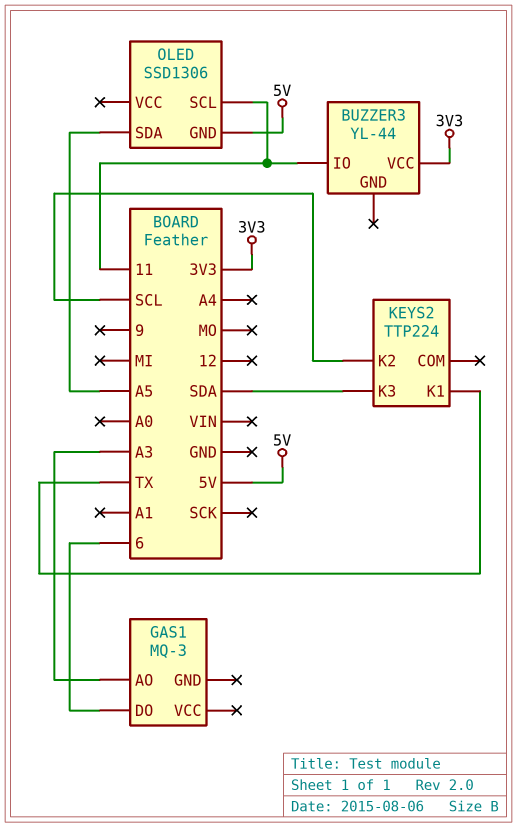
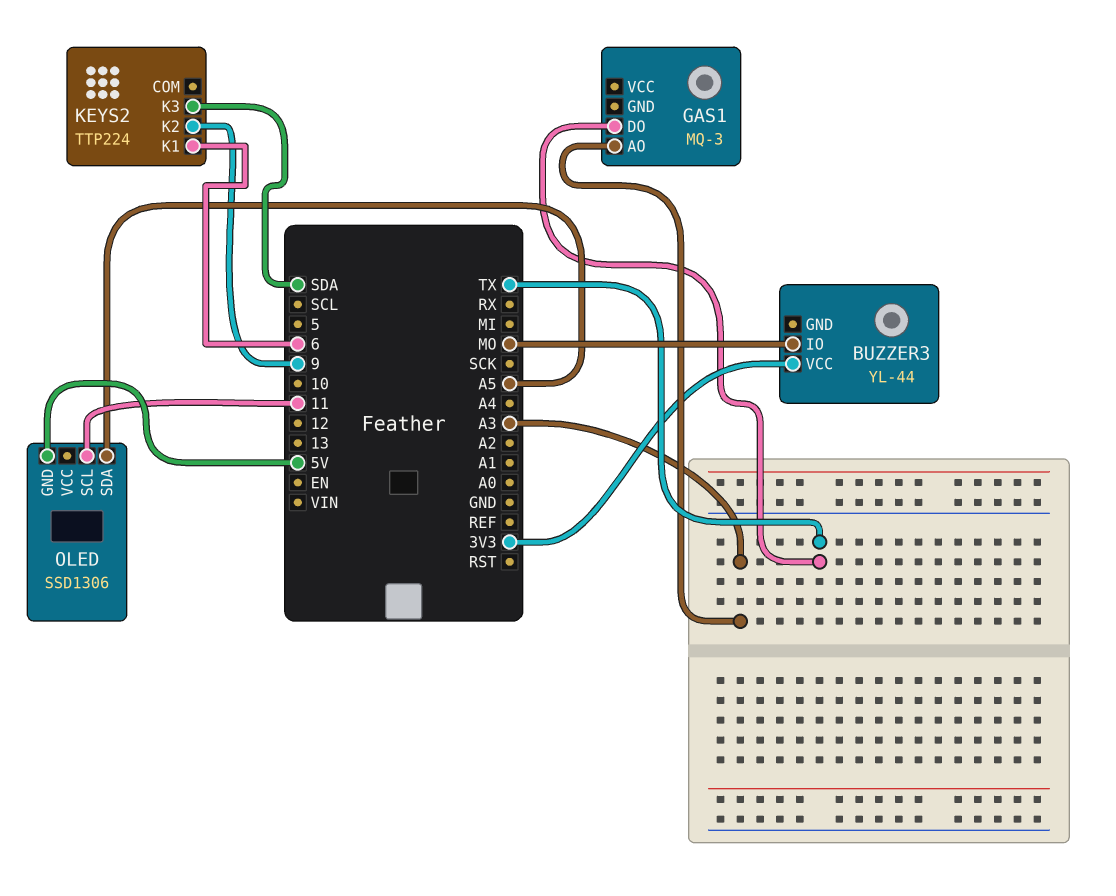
BUZZER3 pin IO: 11 -> MO
GAS1 pin DO: 6 -> TX
KEYS2 pin K1: TX -> 6
KEYS2 pin K2: SCL -> 9

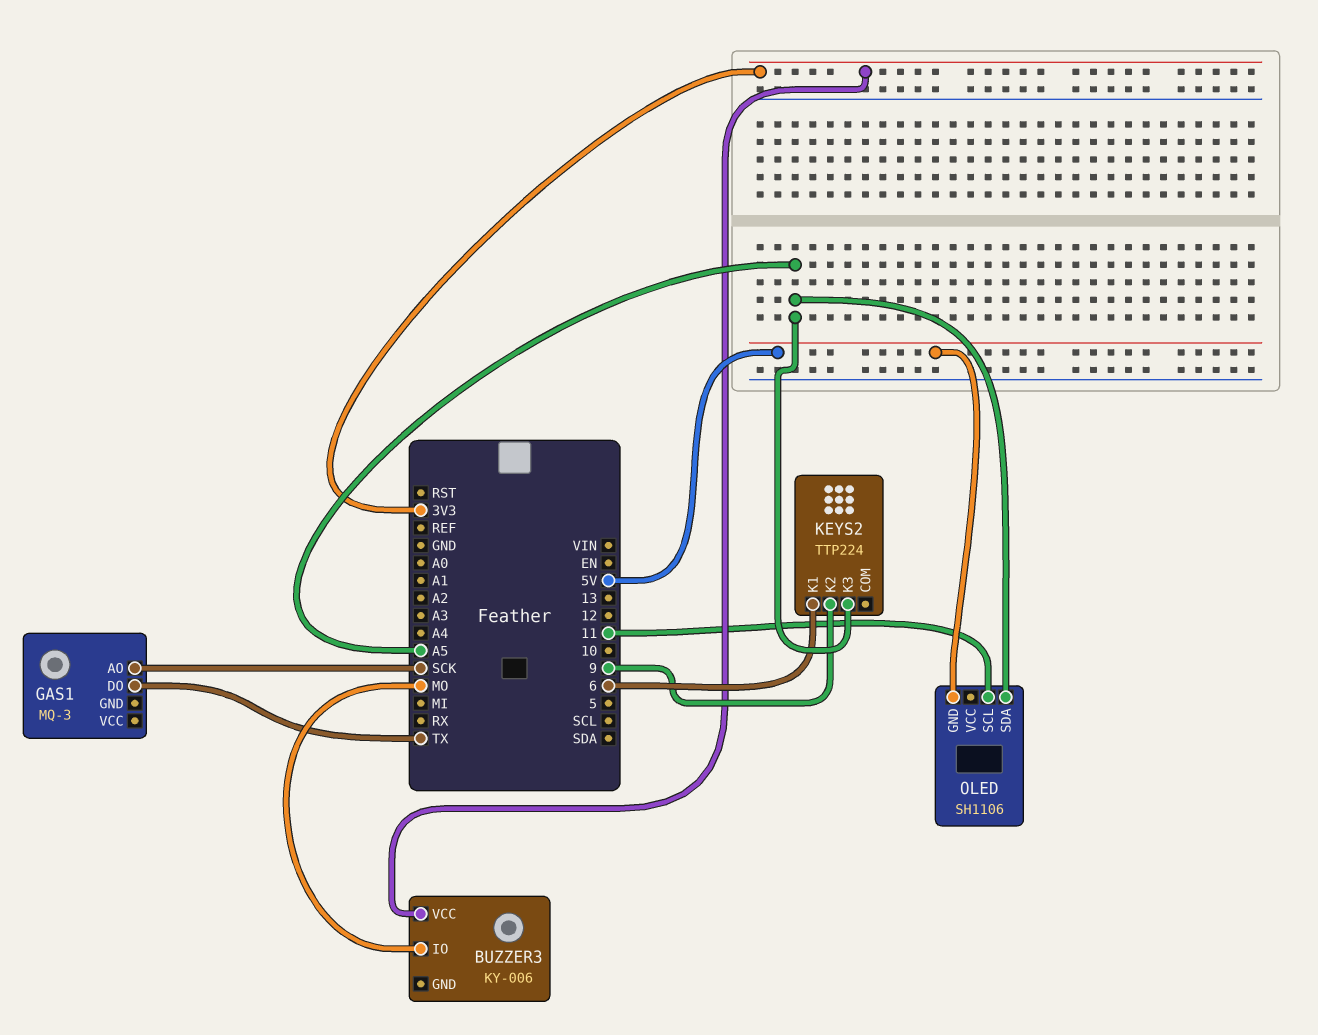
BUZZER3: YL-44 -> KY-006
GAS1 pin AO: A3 -> SCK
KEYS2 pin K3: SDA -> A5
OLED: SSD1306 -> SH1106

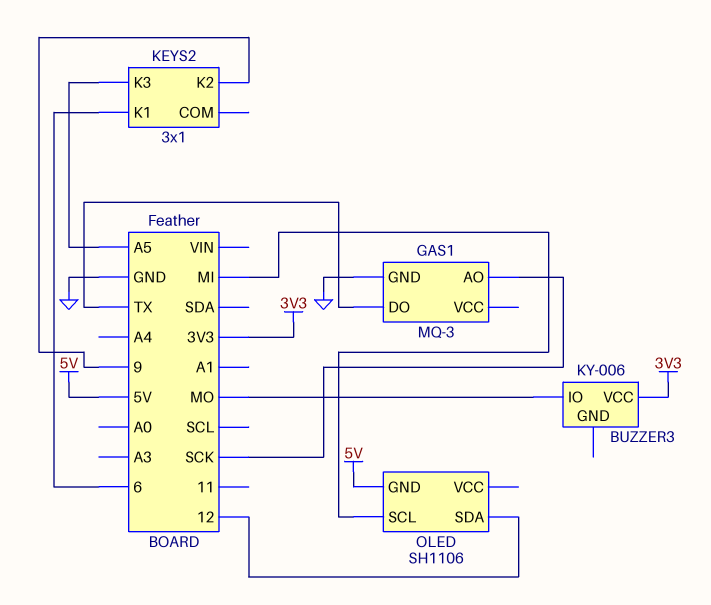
GAS1 pin GND: none -> GND
KEYS2: TTP224 -> 3x1
OLED pin SCL: 11 -> MI
OLED pin SDA: A5 -> 12

